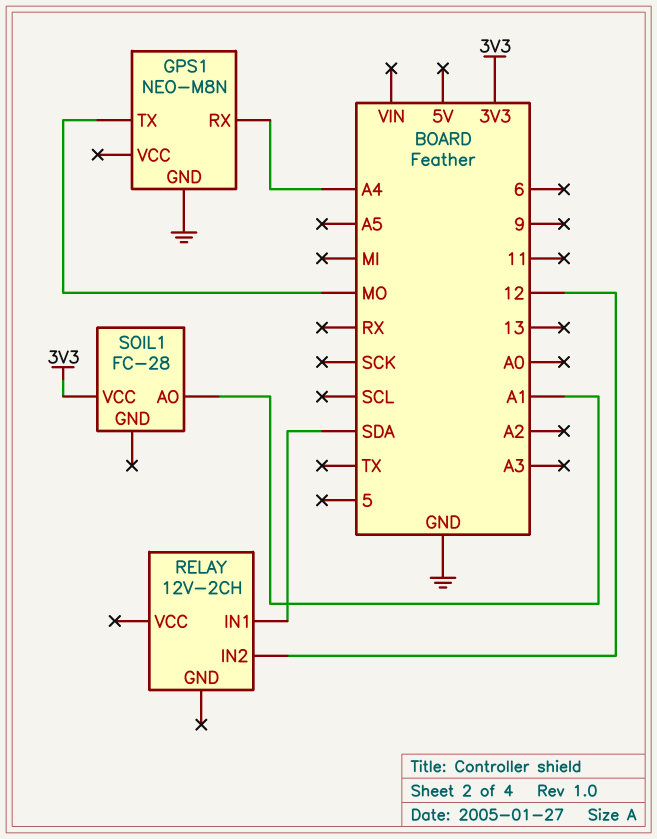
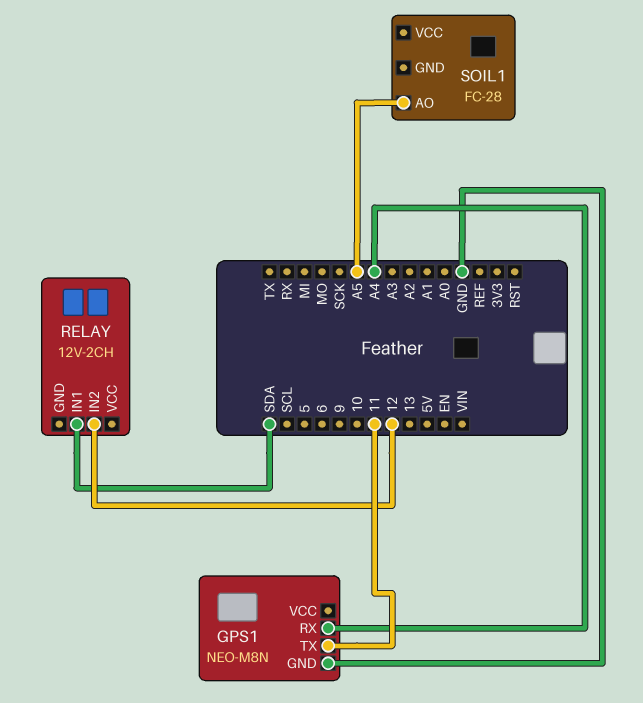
GPS1 pin TX: MO -> 11
SOIL1 pin AO: A1 -> A5
SOIL1 pin VCC: 3V3 -> none

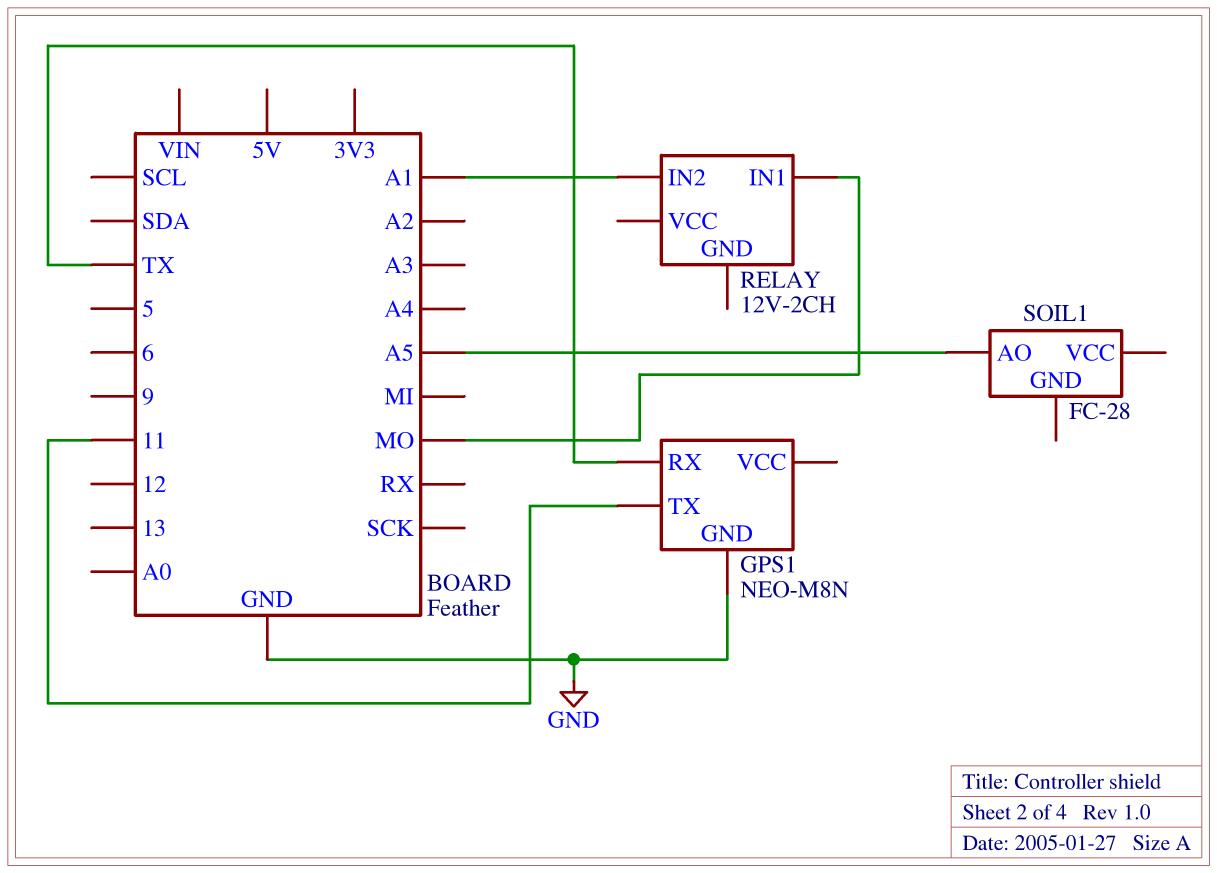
GPS1 pin RX: A4 -> TX
RELAY pin IN1: SDA -> MO
RELAY pin IN2: 12 -> A1

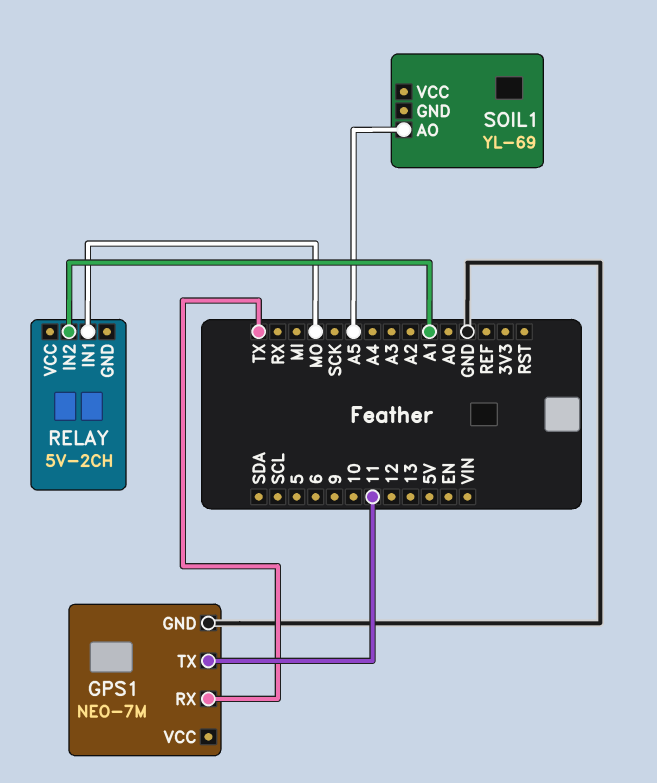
GPS1: NEO-M8N -> NEO-7M
RELAY: 12V-2CH -> 5V-2CH
SOIL1: FC-28 -> YL-69

